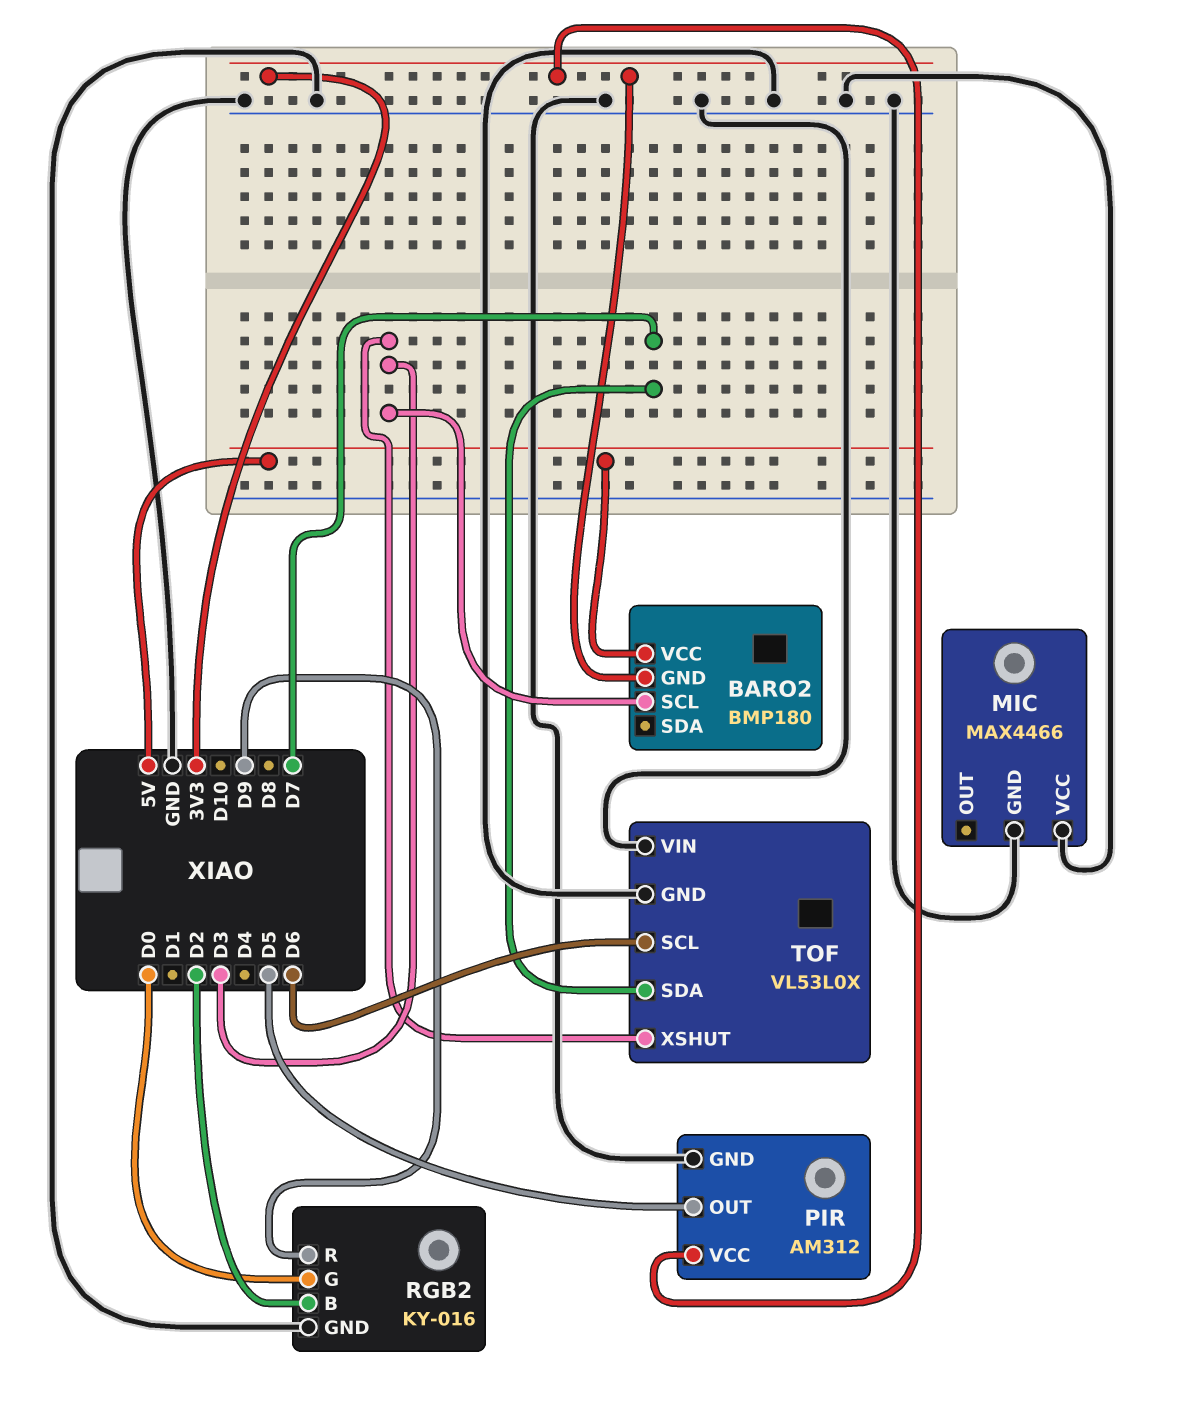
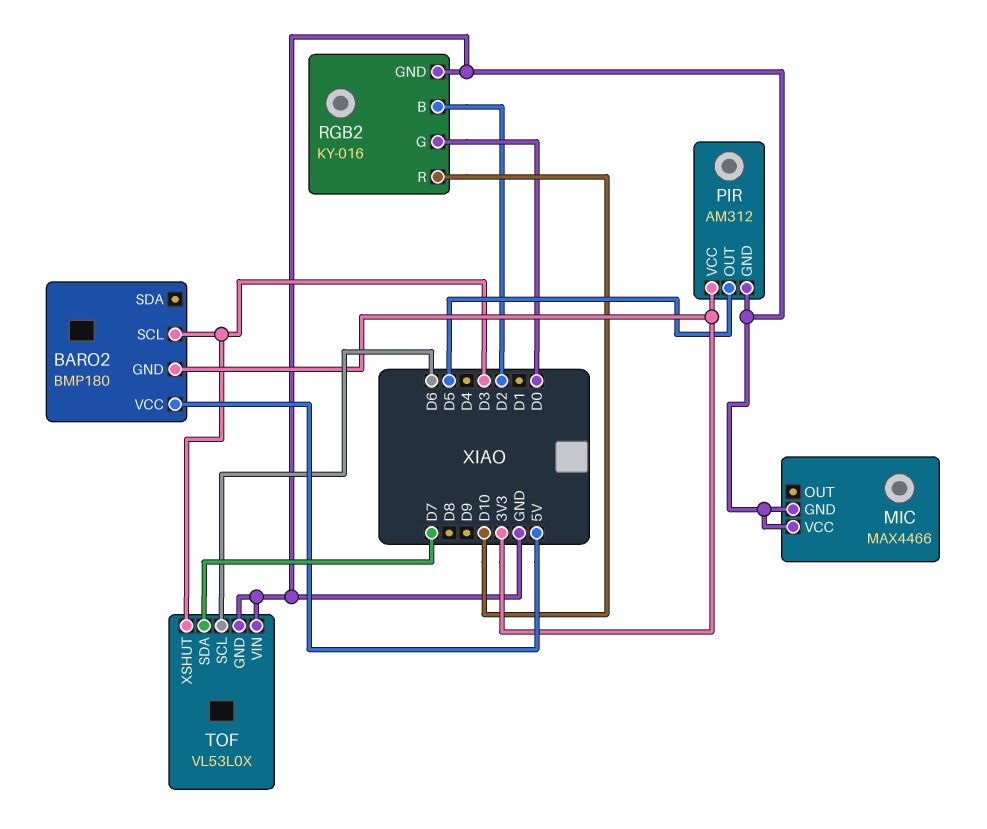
RGB2 pin R: D9 -> D10

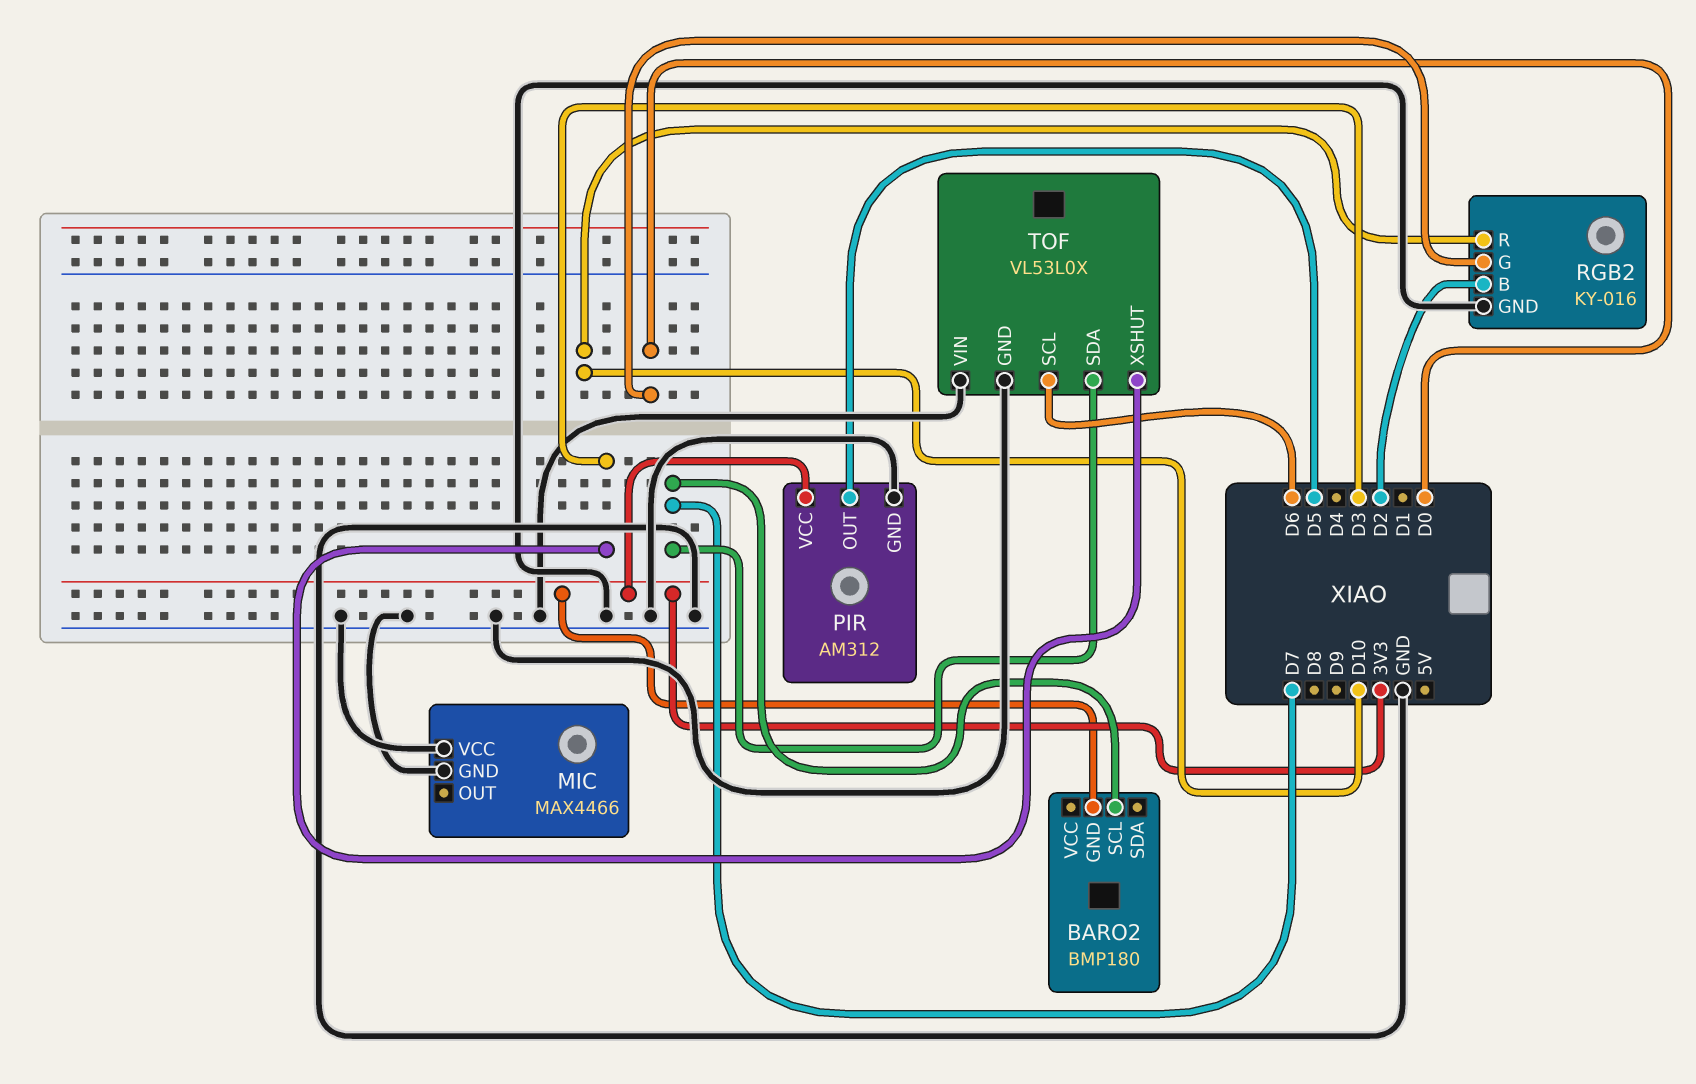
BARO2 pin SCL: D3 -> D7
BARO2 pin VCC: 5V -> none

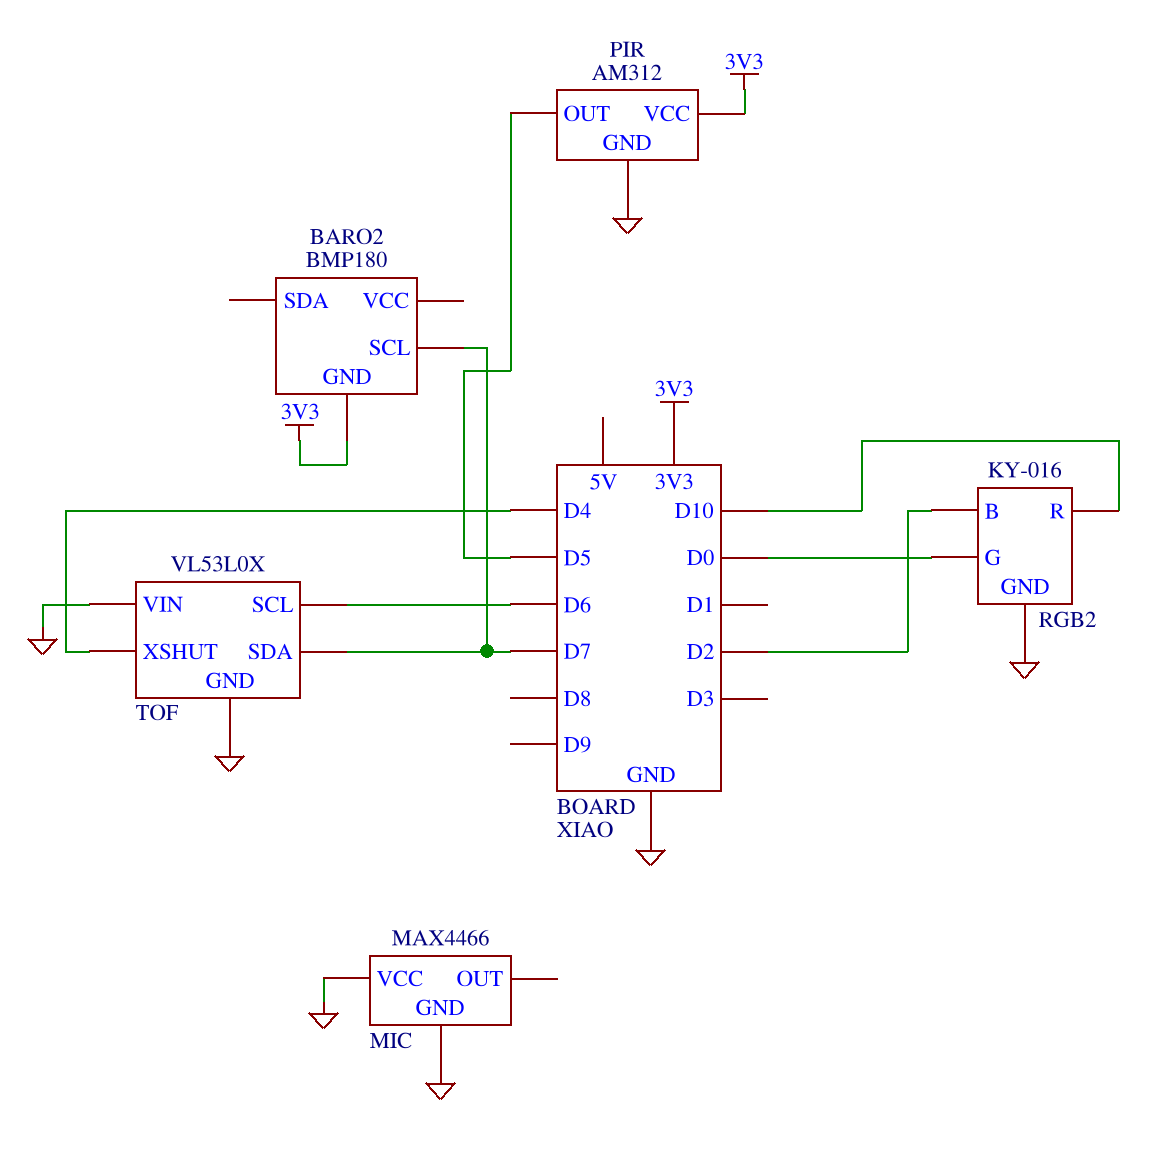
TOF pin XSHUT: D3 -> D4

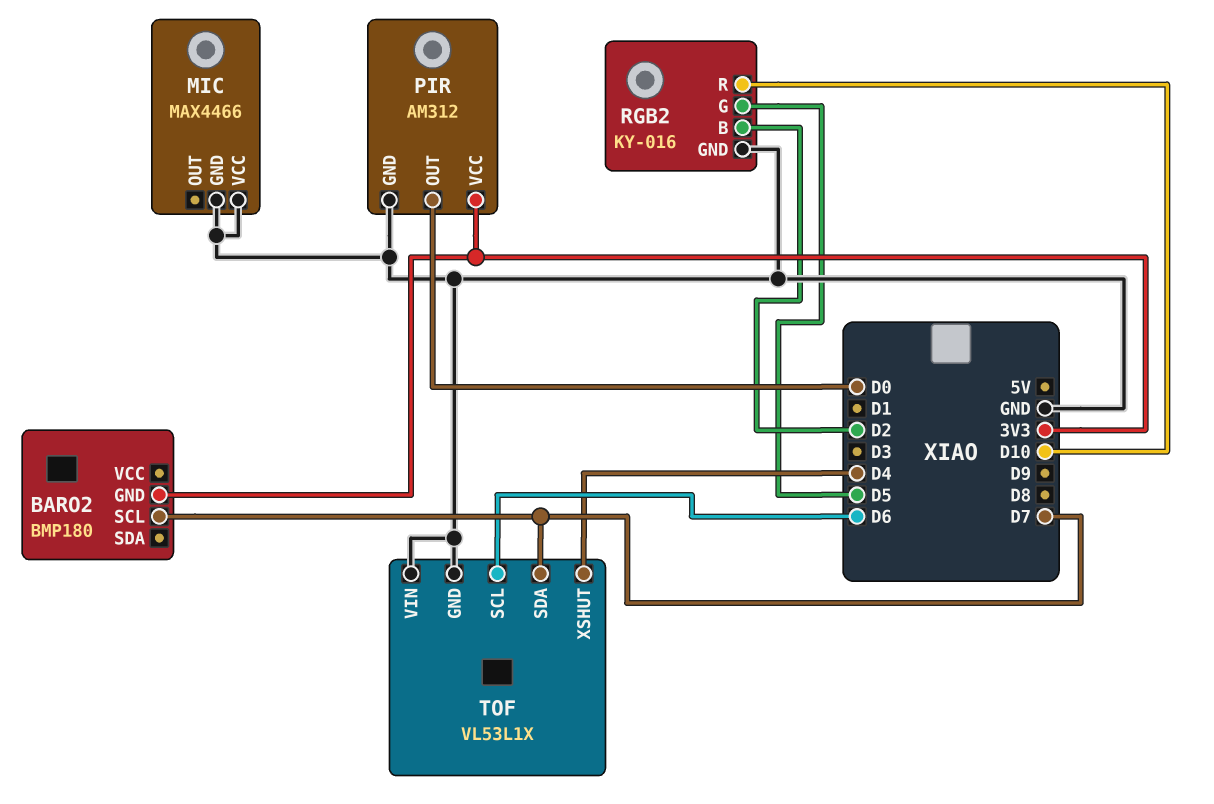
PIR pin OUT: D5 -> D0
RGB2 pin G: D0 -> D5
TOF: VL53L0X -> VL53L1X

